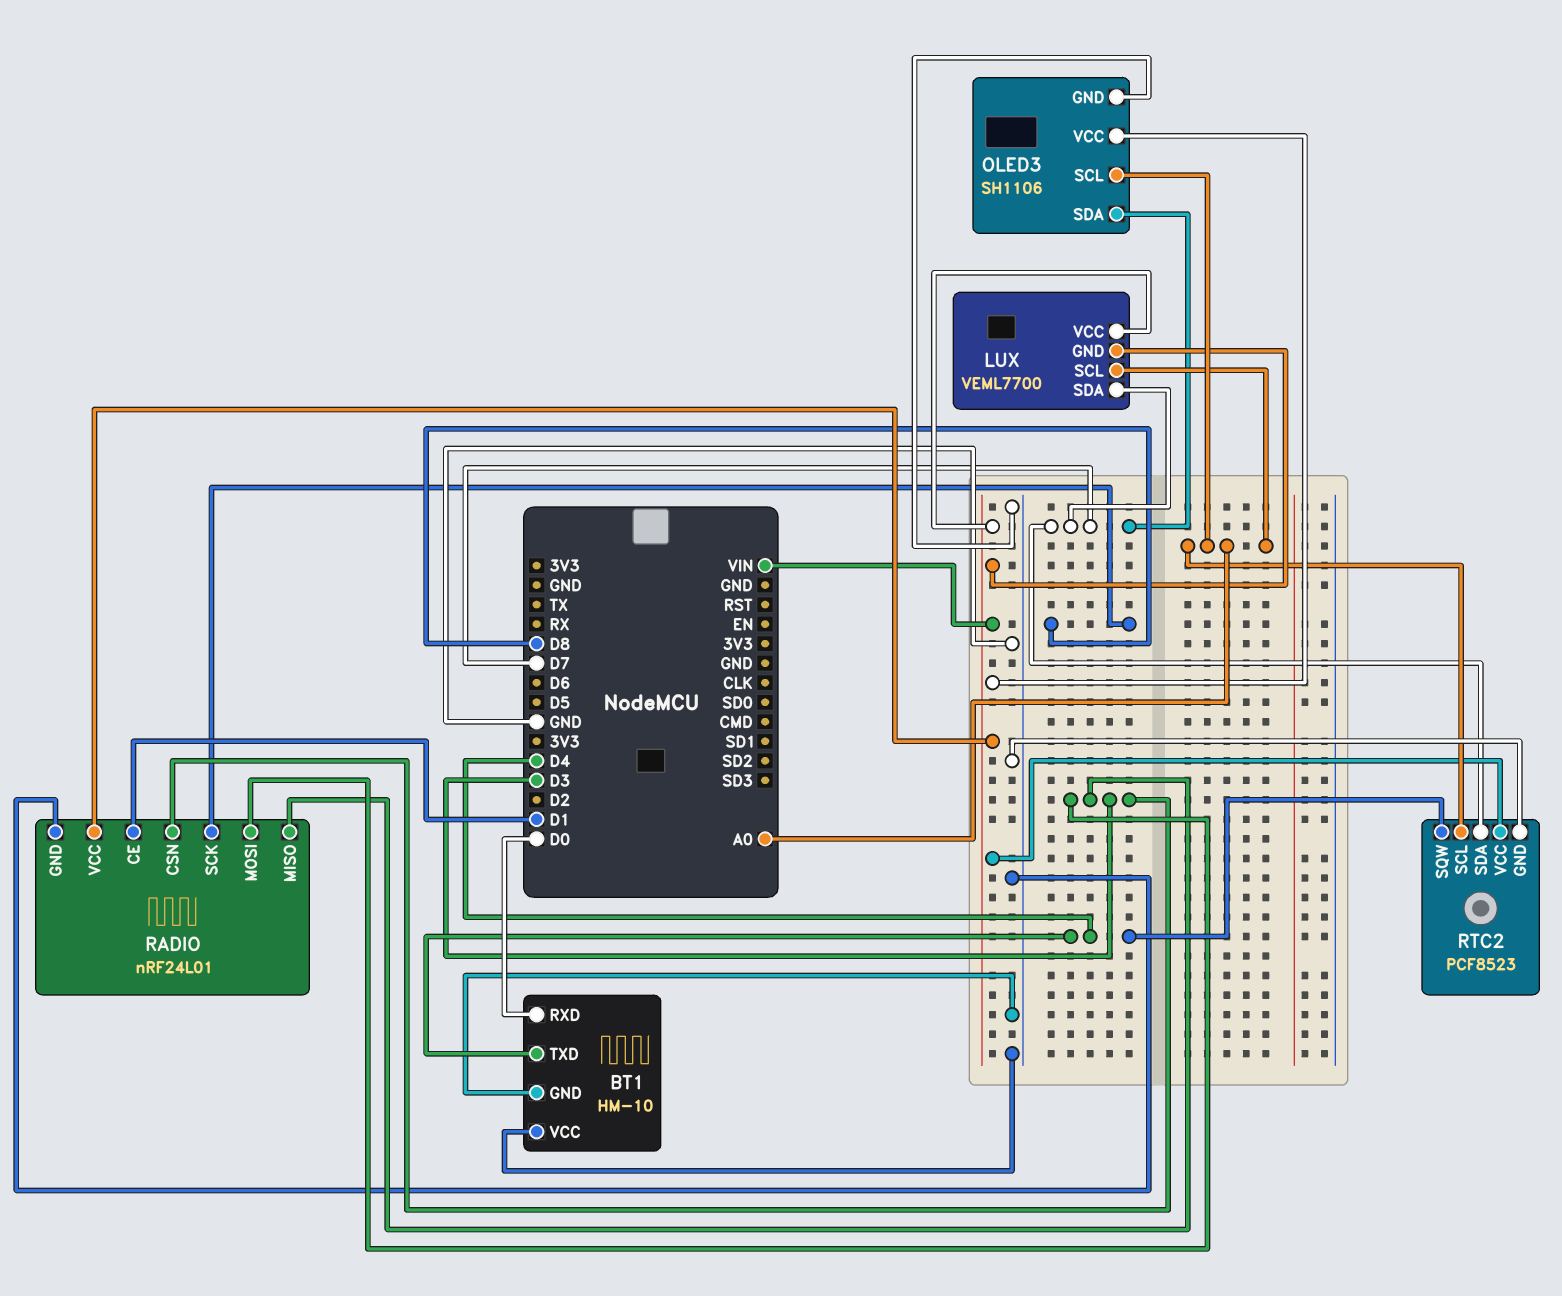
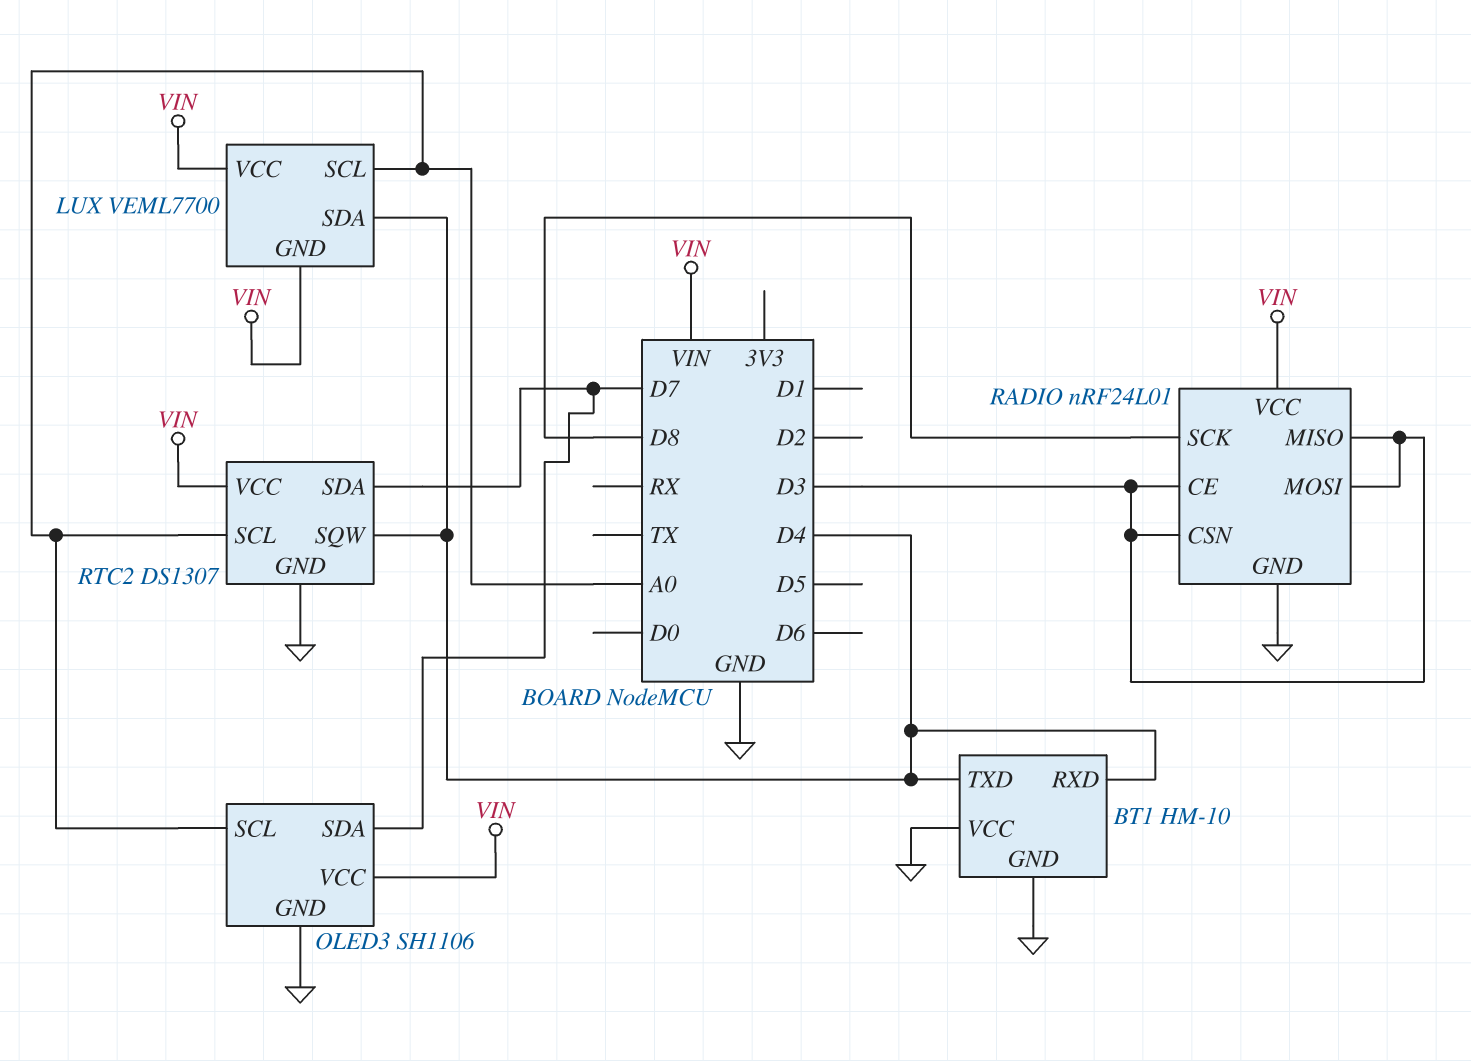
BT1 pin RXD: D0 -> D4
LUX pin SDA: D7 -> D4
RADIO pin CE: D1 -> D3
RTC2: PCF8523 -> DS1307

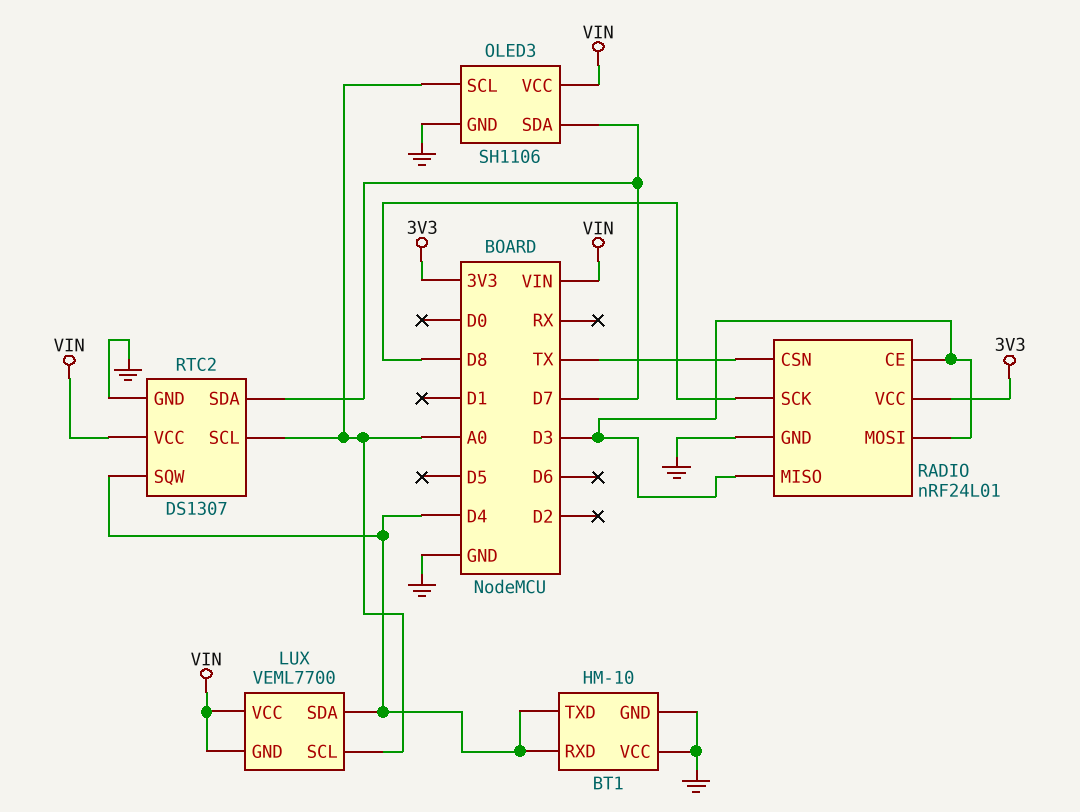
RADIO pin CSN: D3 -> TX
RADIO pin VCC: VIN -> 3V3

